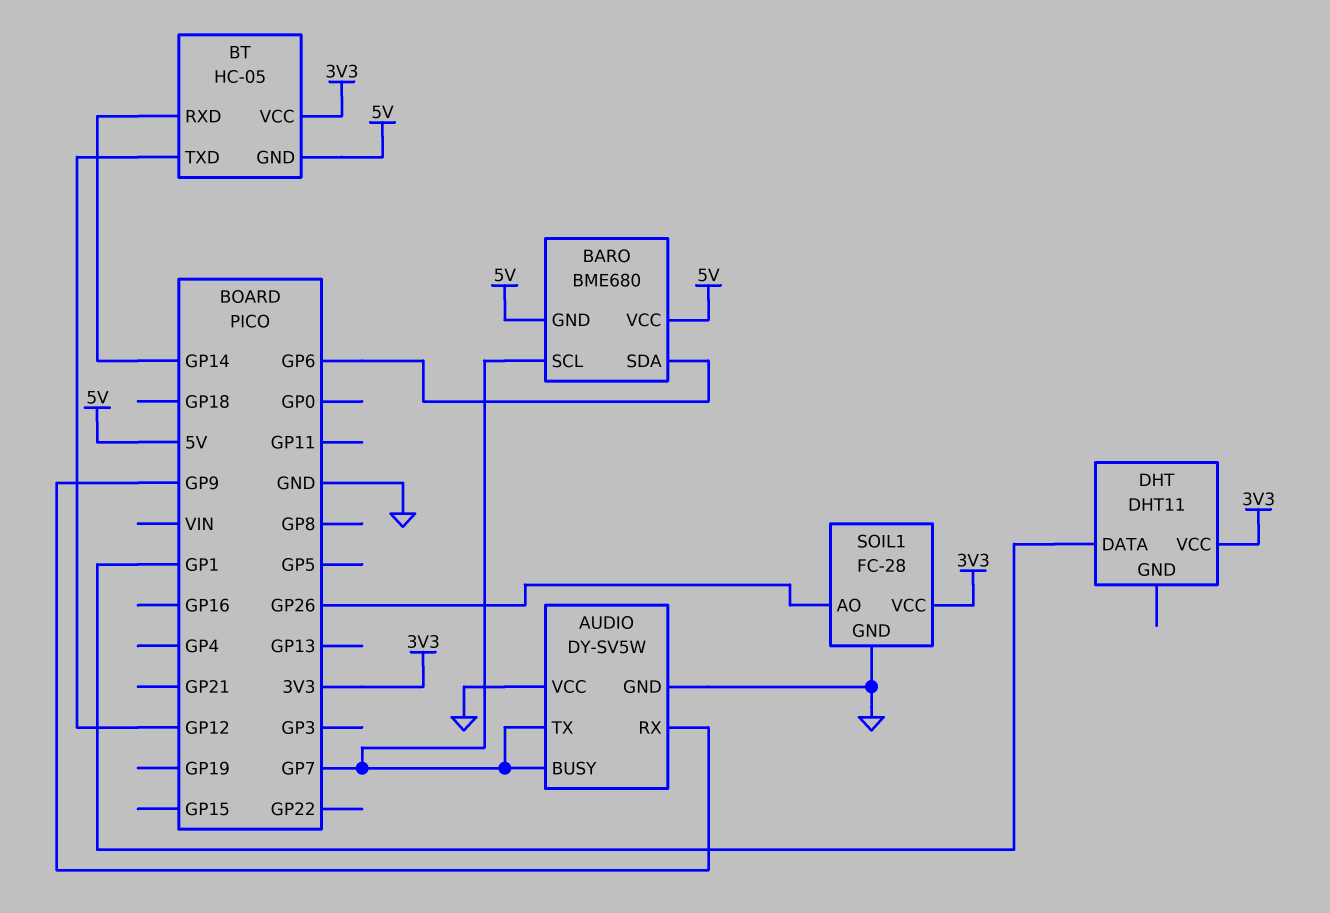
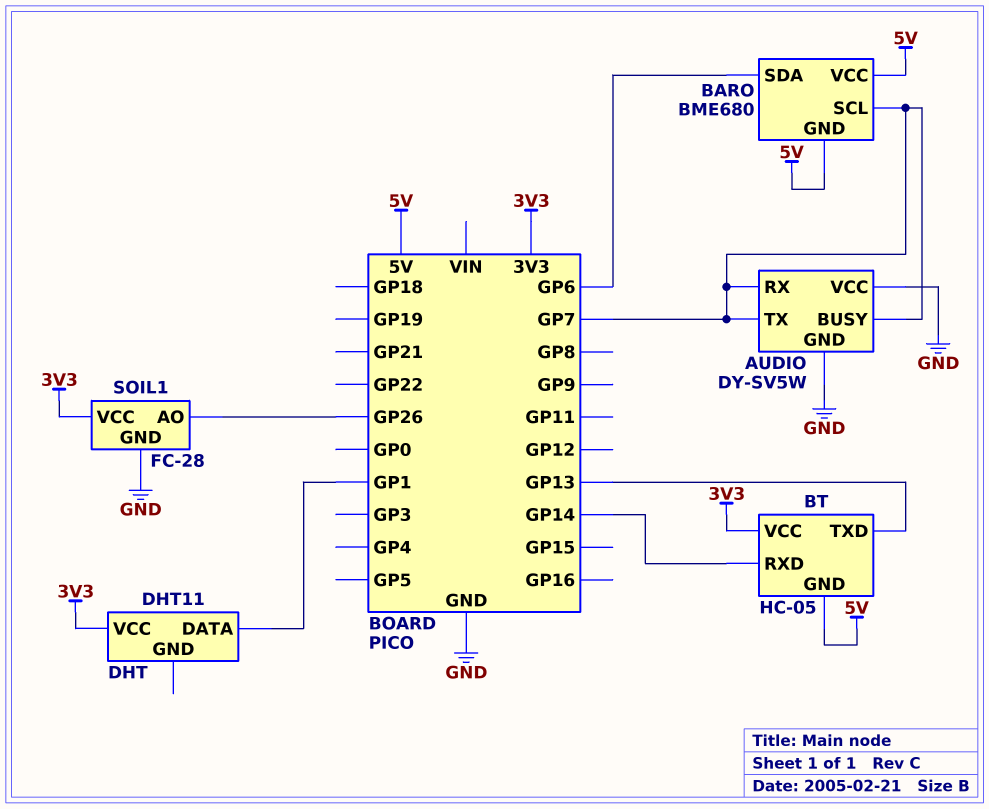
AUDIO pin RX: GP9 -> GP7
BT pin TXD: GP12 -> GP13

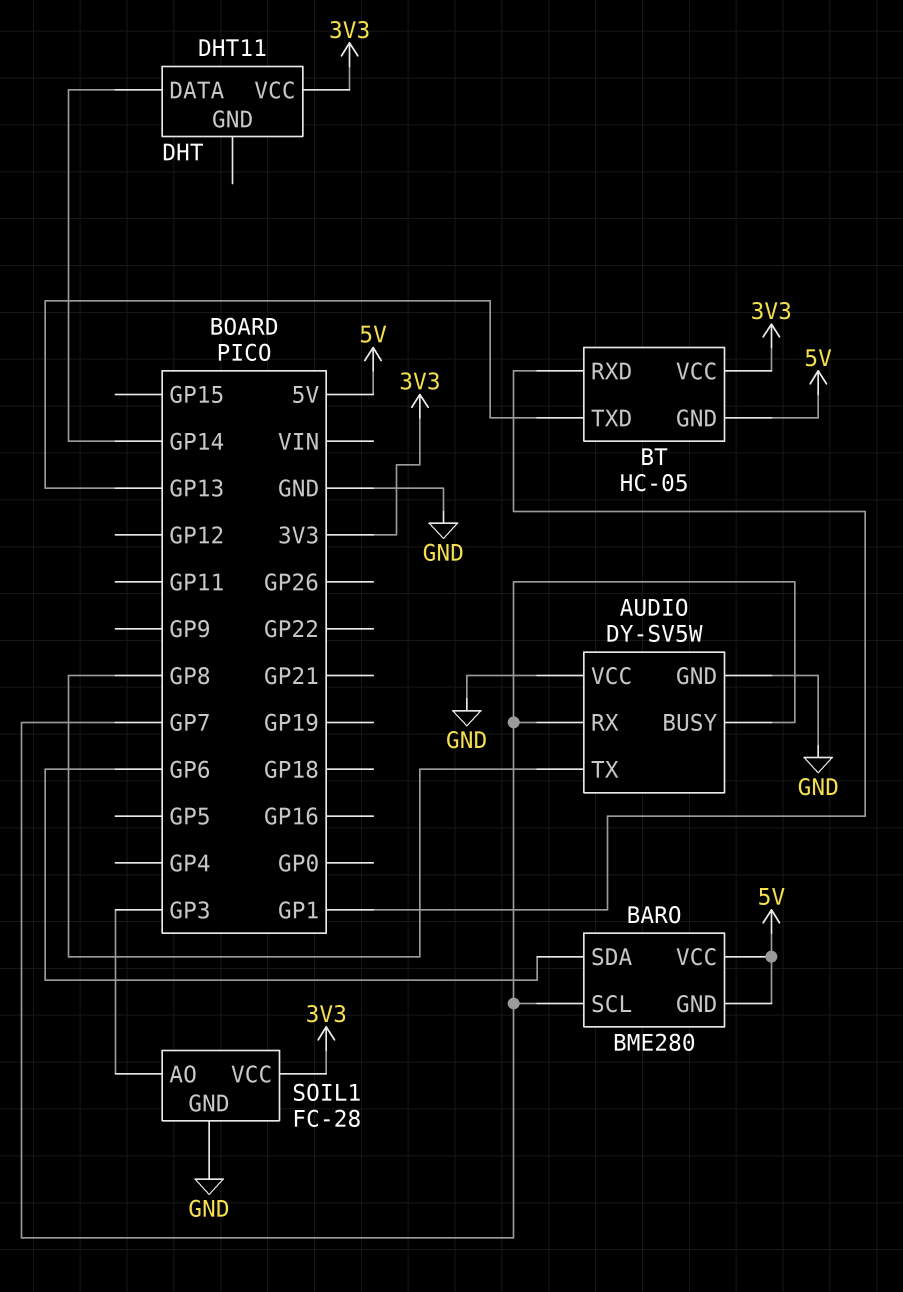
AUDIO pin TX: GP7 -> GP8
BARO: BME680 -> BME280
BT pin RXD: GP14 -> GP1
DHT pin DATA: GP1 -> GP14
SOIL1 pin AO: GP26 -> GP3

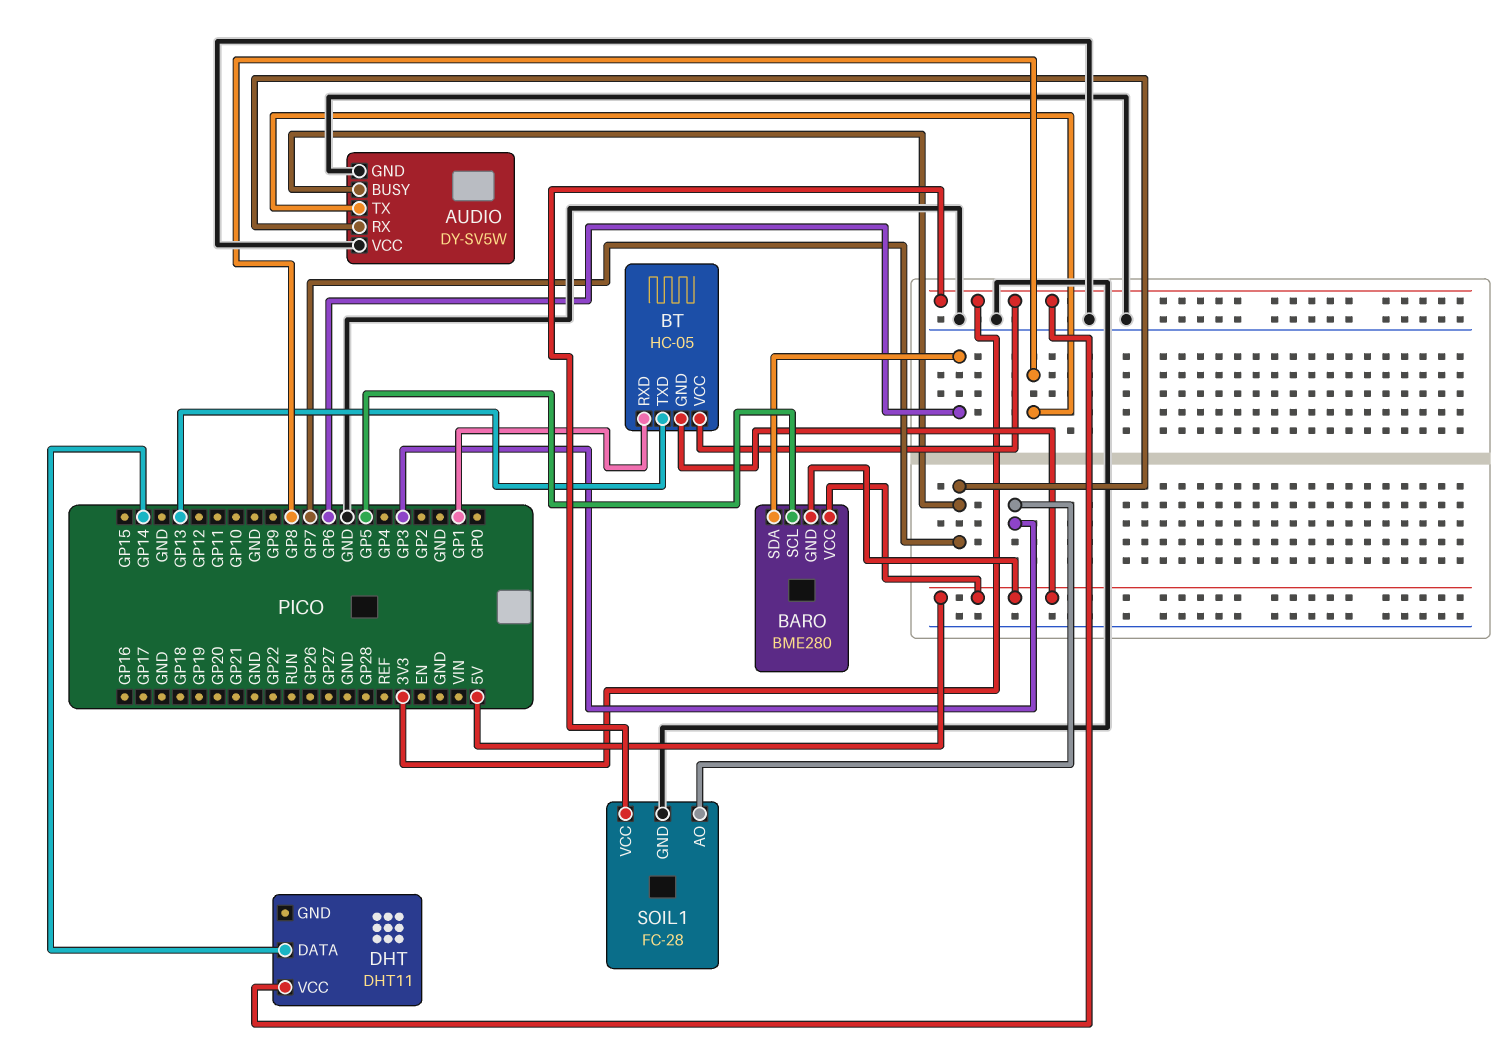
BARO pin SCL: GP7 -> GP5

